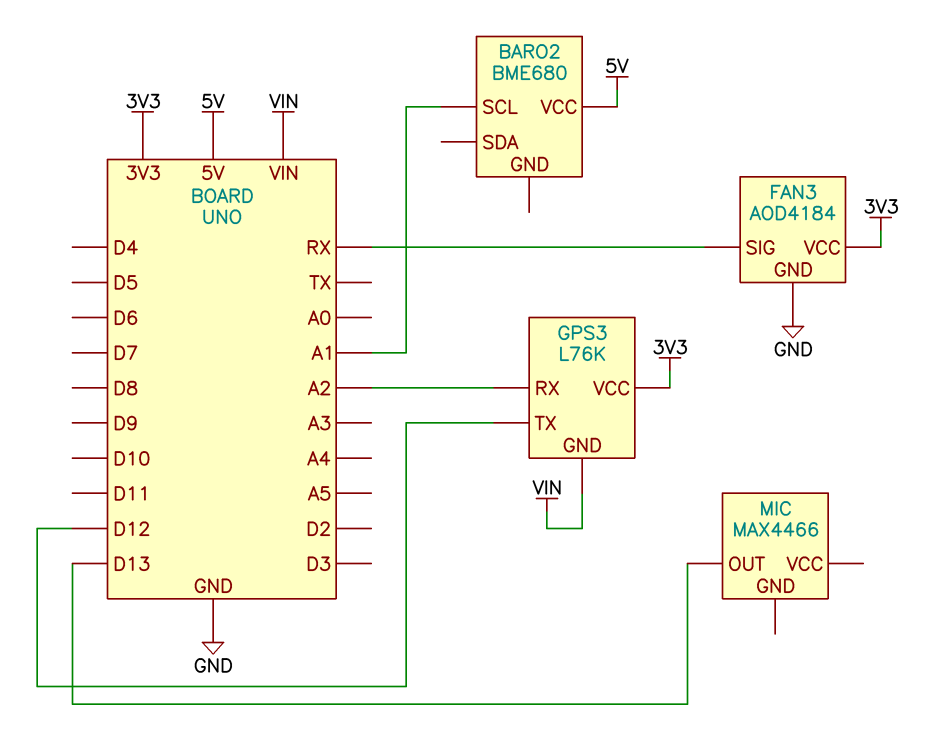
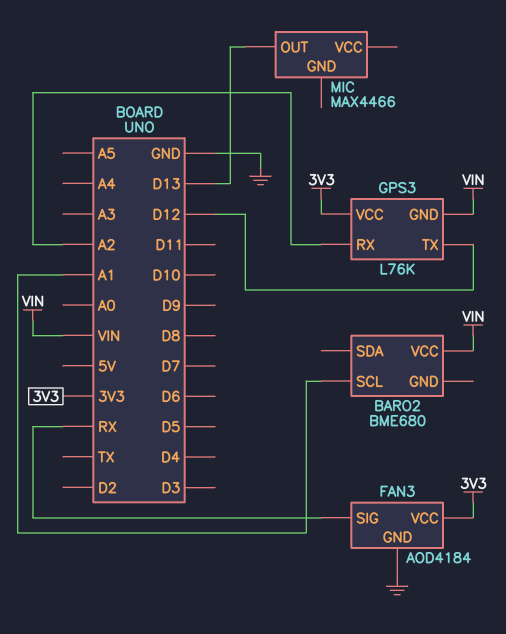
BARO2 pin VCC: 5V -> VIN

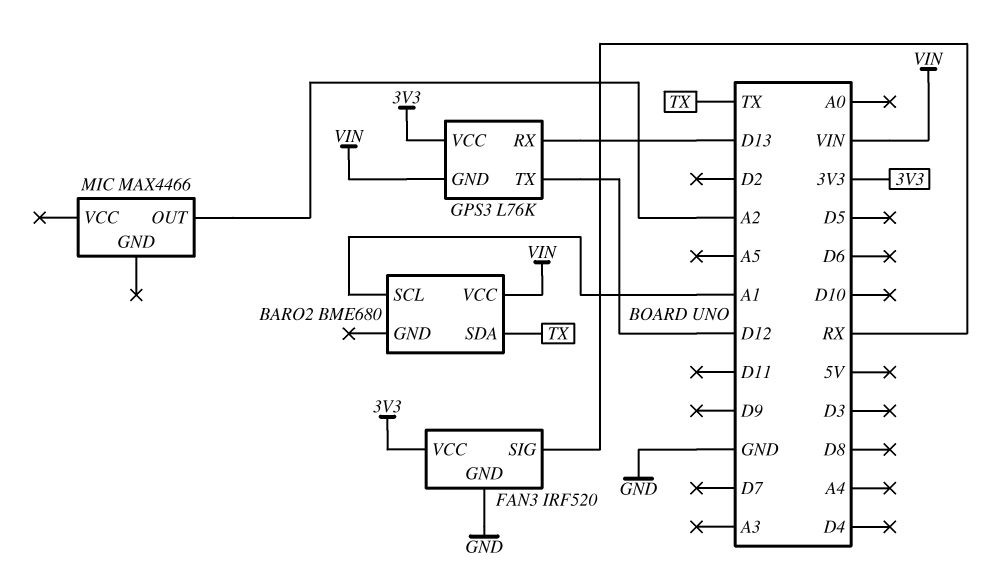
BARO2 pin SDA: none -> TX
FAN3: AOD4184 -> IRF520
GPS3 pin RX: A2 -> D13
MIC pin OUT: D13 -> A2

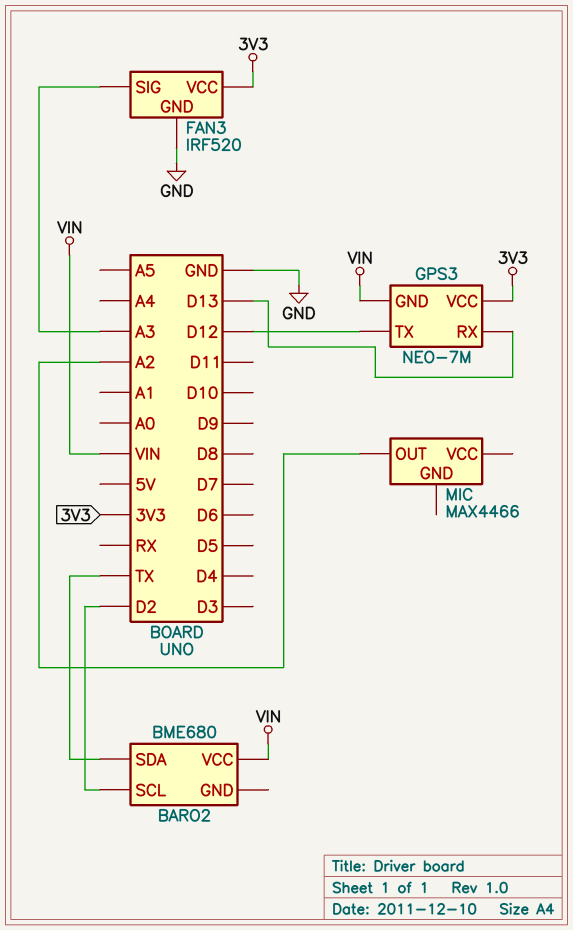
BARO2 pin SCL: A1 -> D2
FAN3 pin SIG: RX -> A3
GPS3: L76K -> NEO-7M

